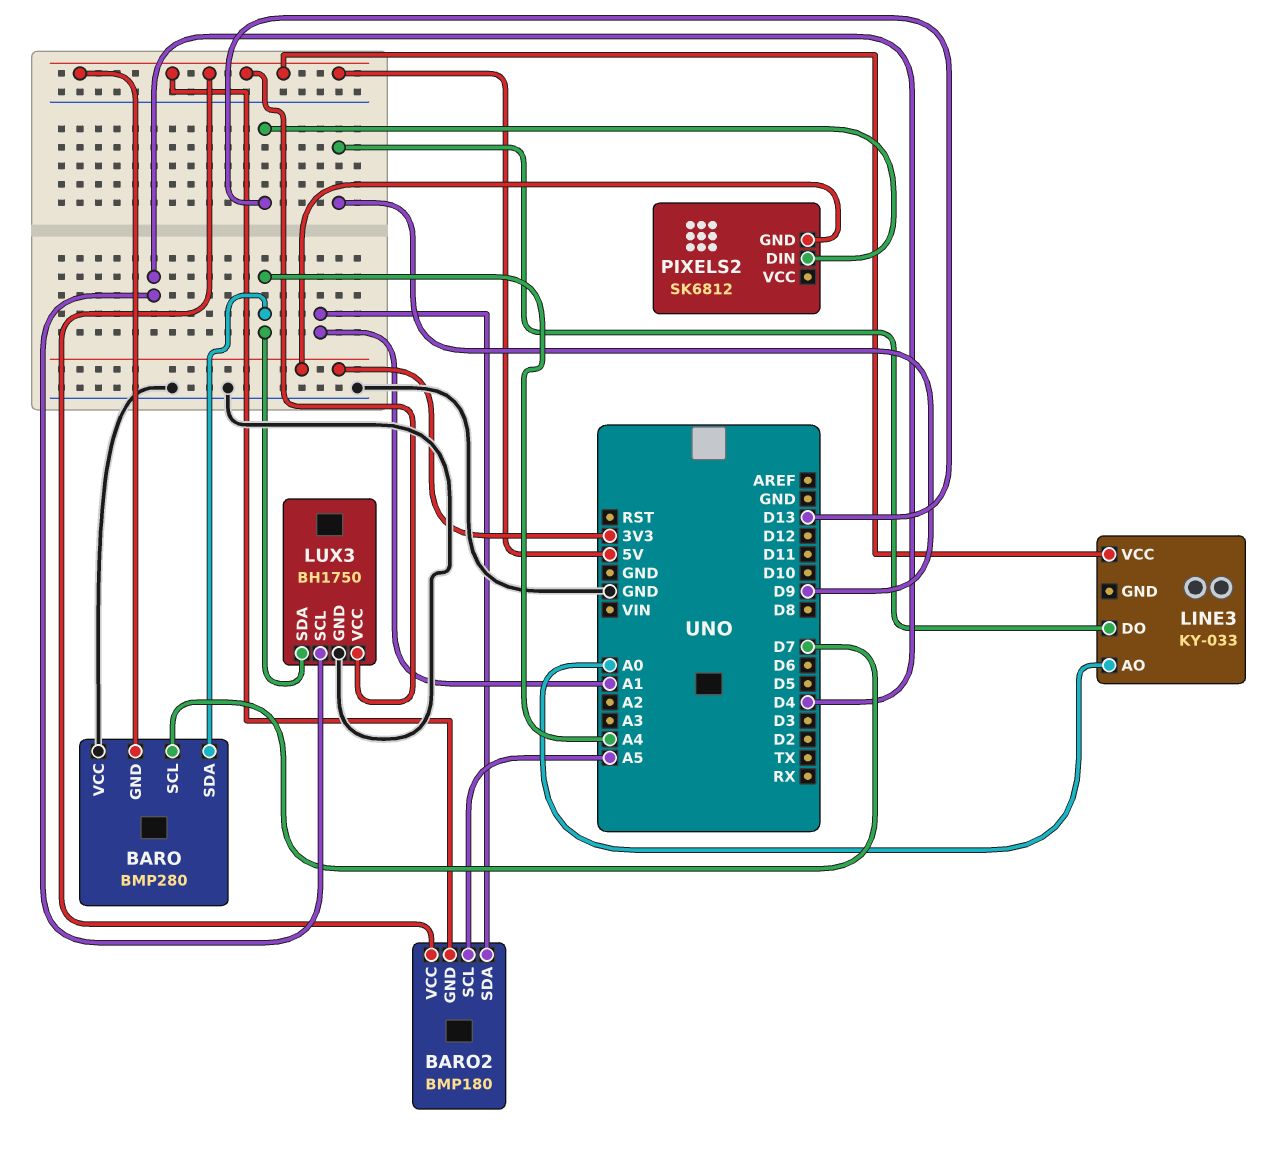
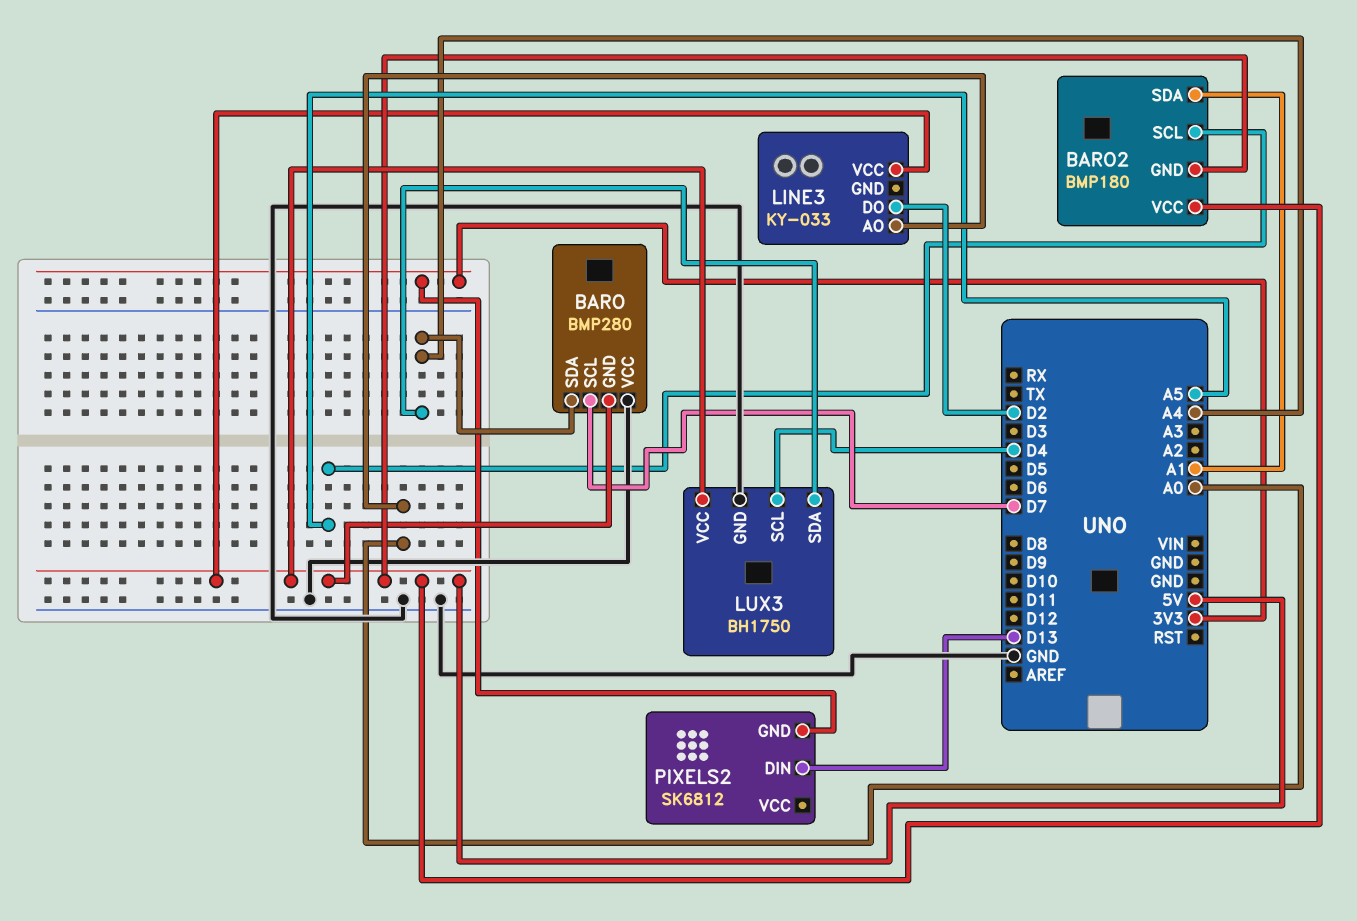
LINE3 pin DO: D9 -> D2

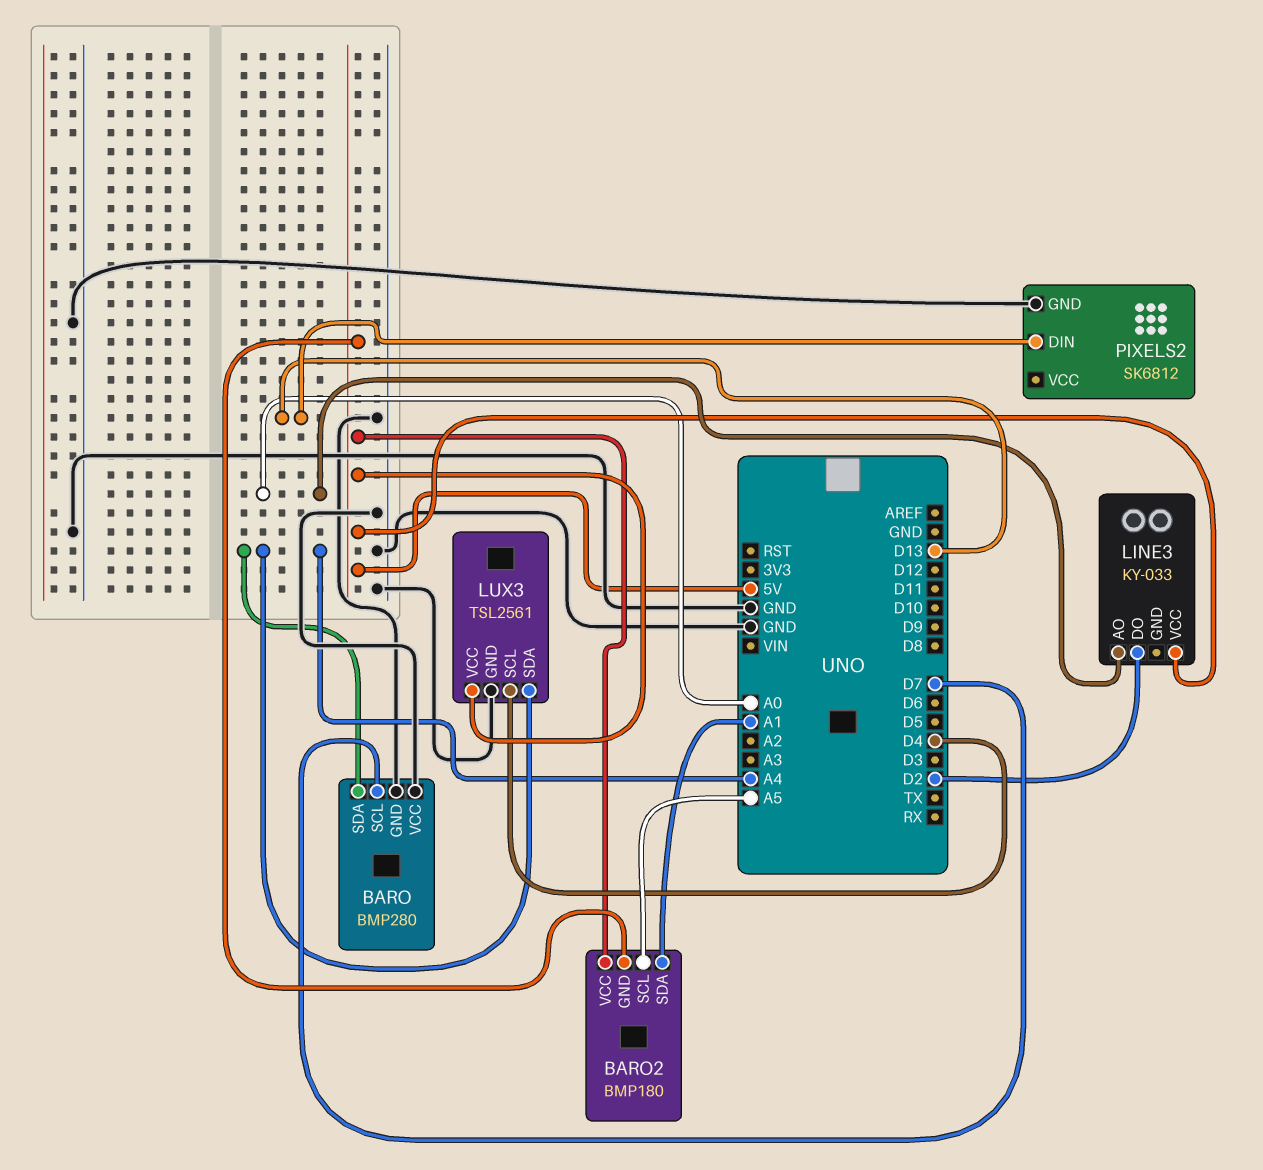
BARO pin GND: 5V -> GND
LUX3: BH1750 -> TSL2561
PIXELS2 pin GND: 3V3 -> GND

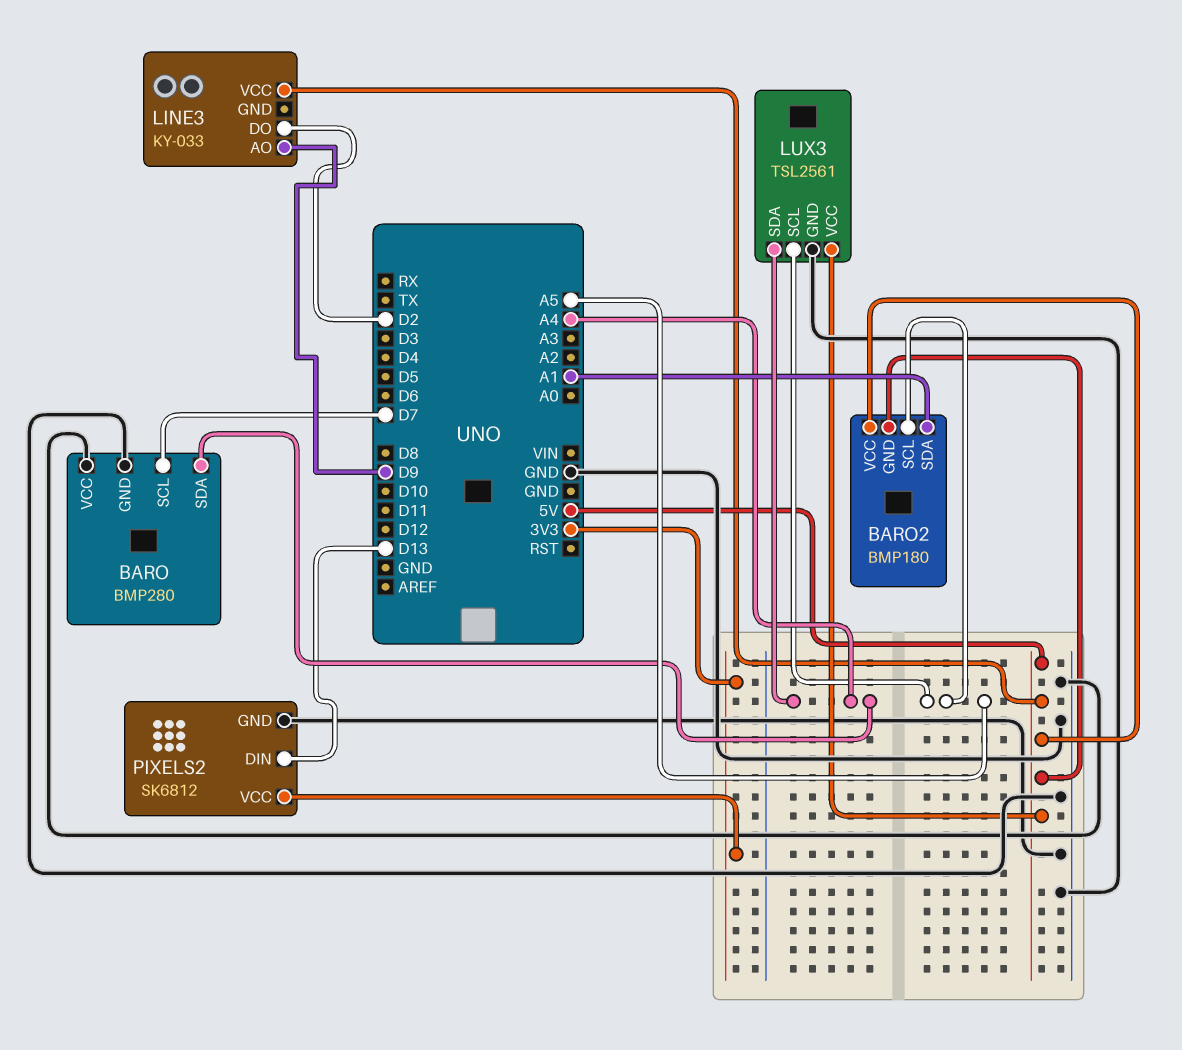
LINE3 pin AO: A0 -> D9
LUX3 pin SCL: D4 -> A5
PIXELS2 pin VCC: none -> 3V3

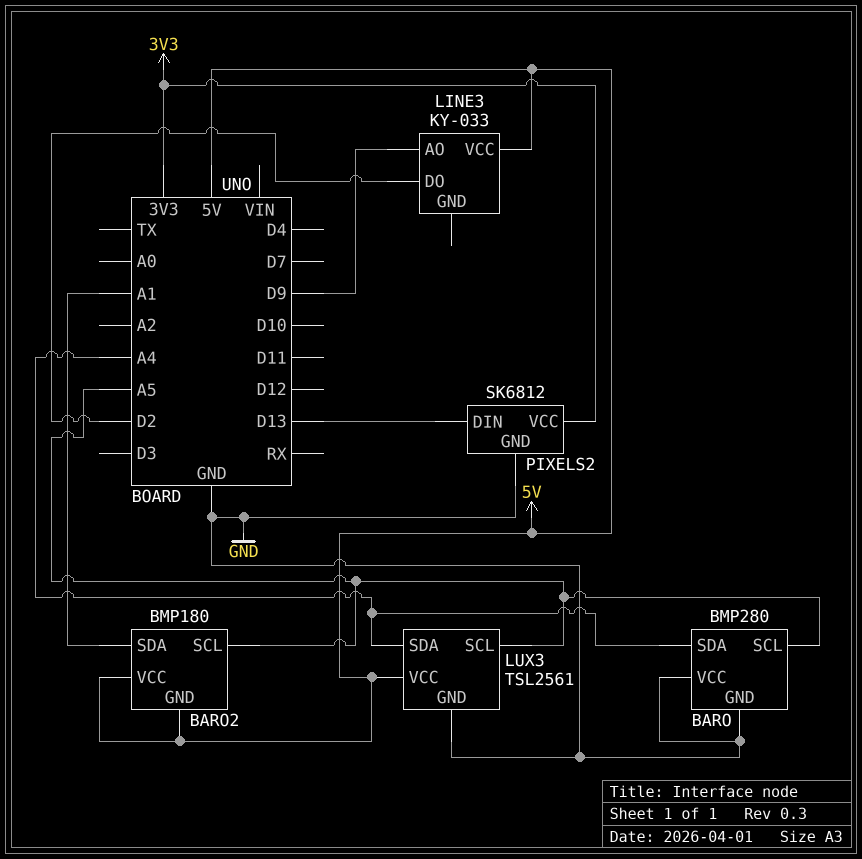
BARO pin SCL: D7 -> A5

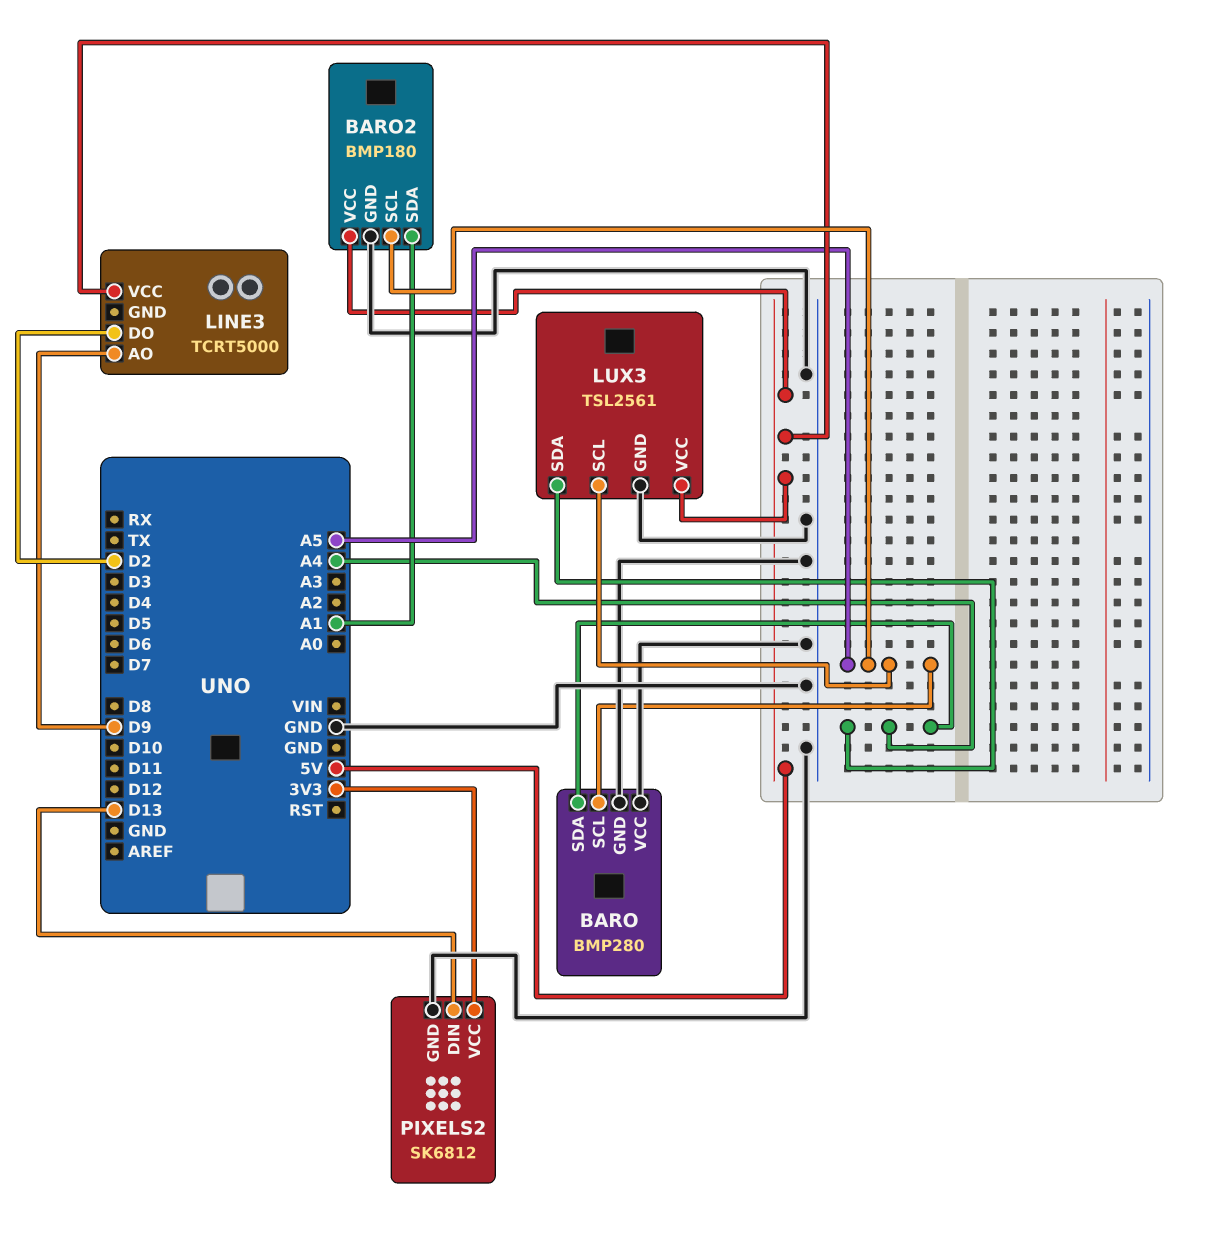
BARO2 pin GND: 5V -> GND
LINE3: KY-033 -> TCRT5000

